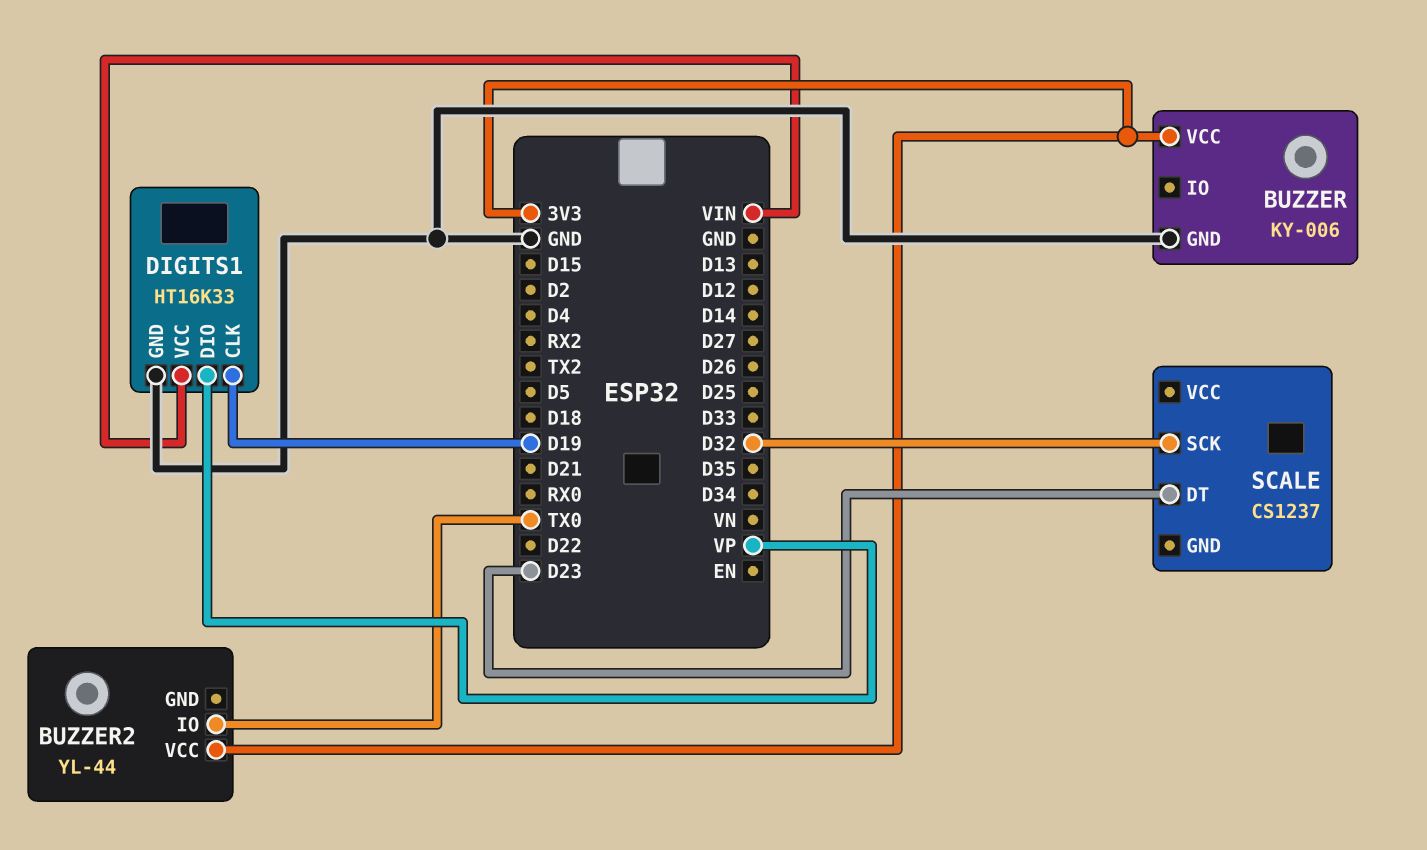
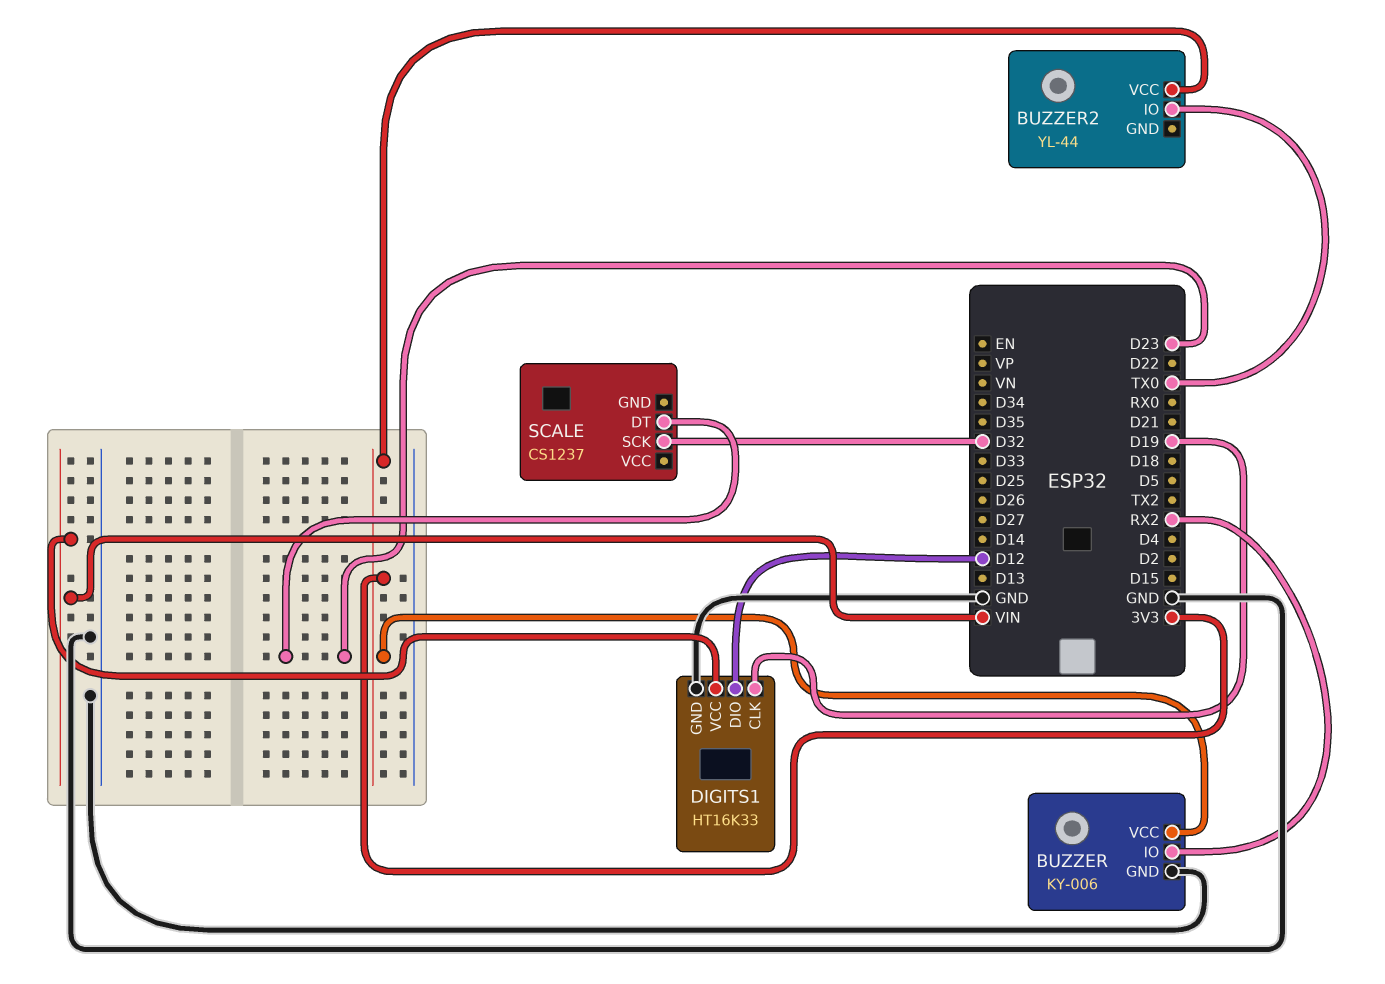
BUZZER pin IO: none -> RX2
DIGITS1 pin DIO: VP -> D12

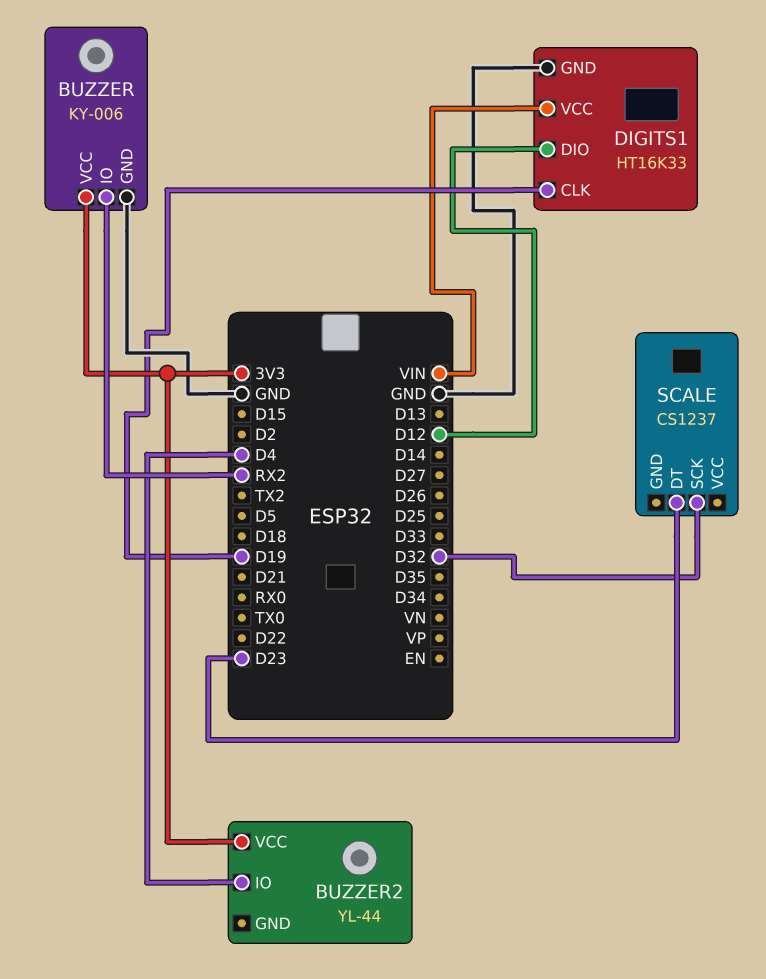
BUZZER2 pin IO: TX0 -> D4

